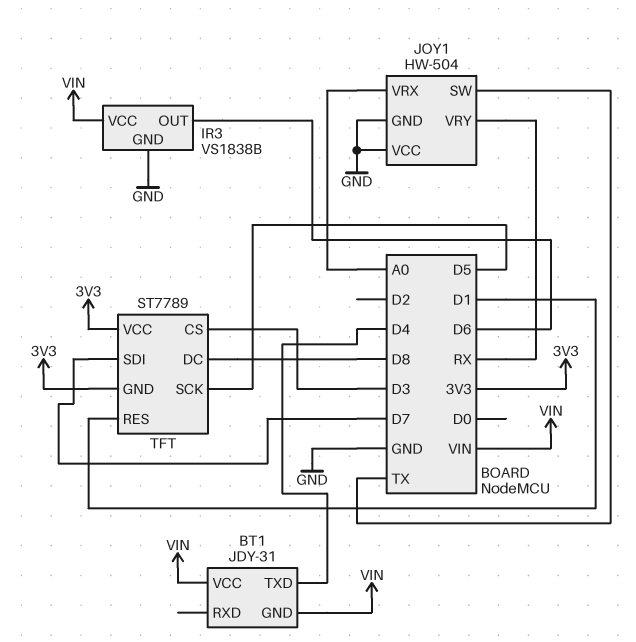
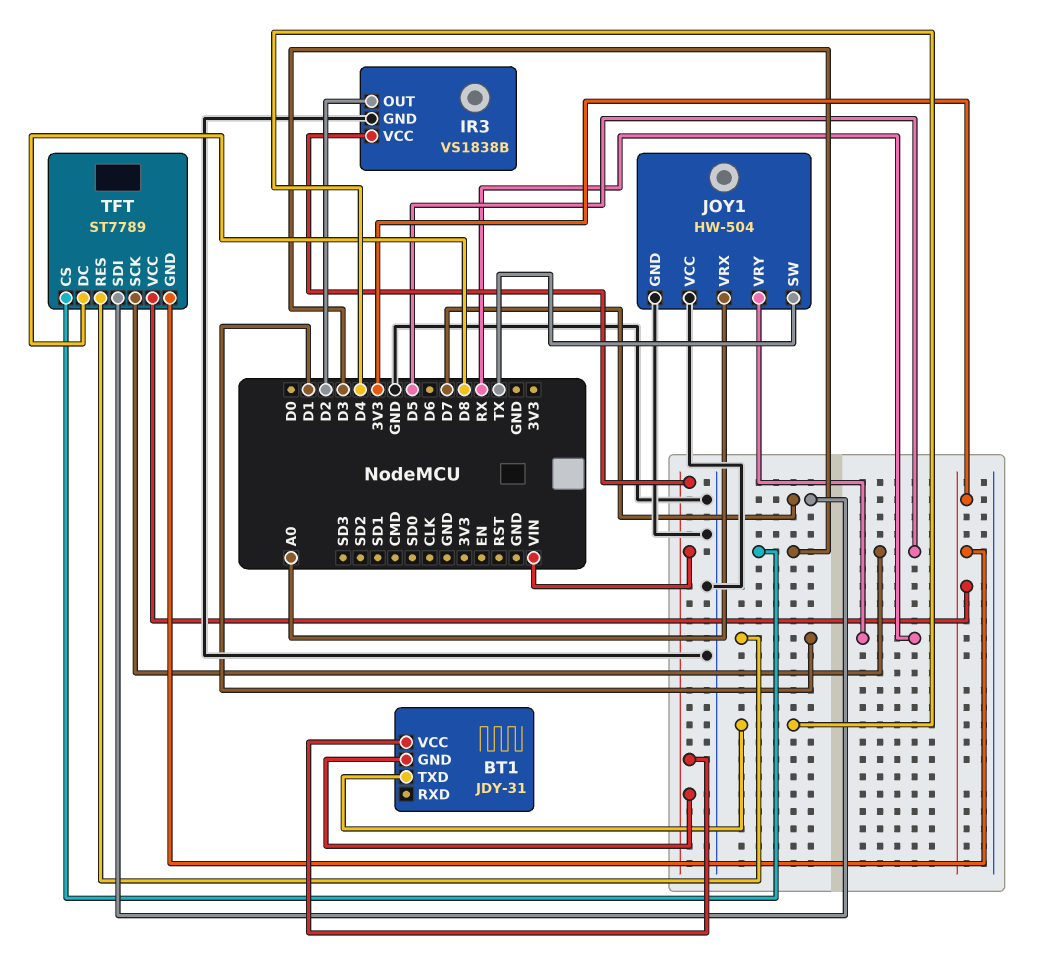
IR3 pin OUT: D6 -> D2

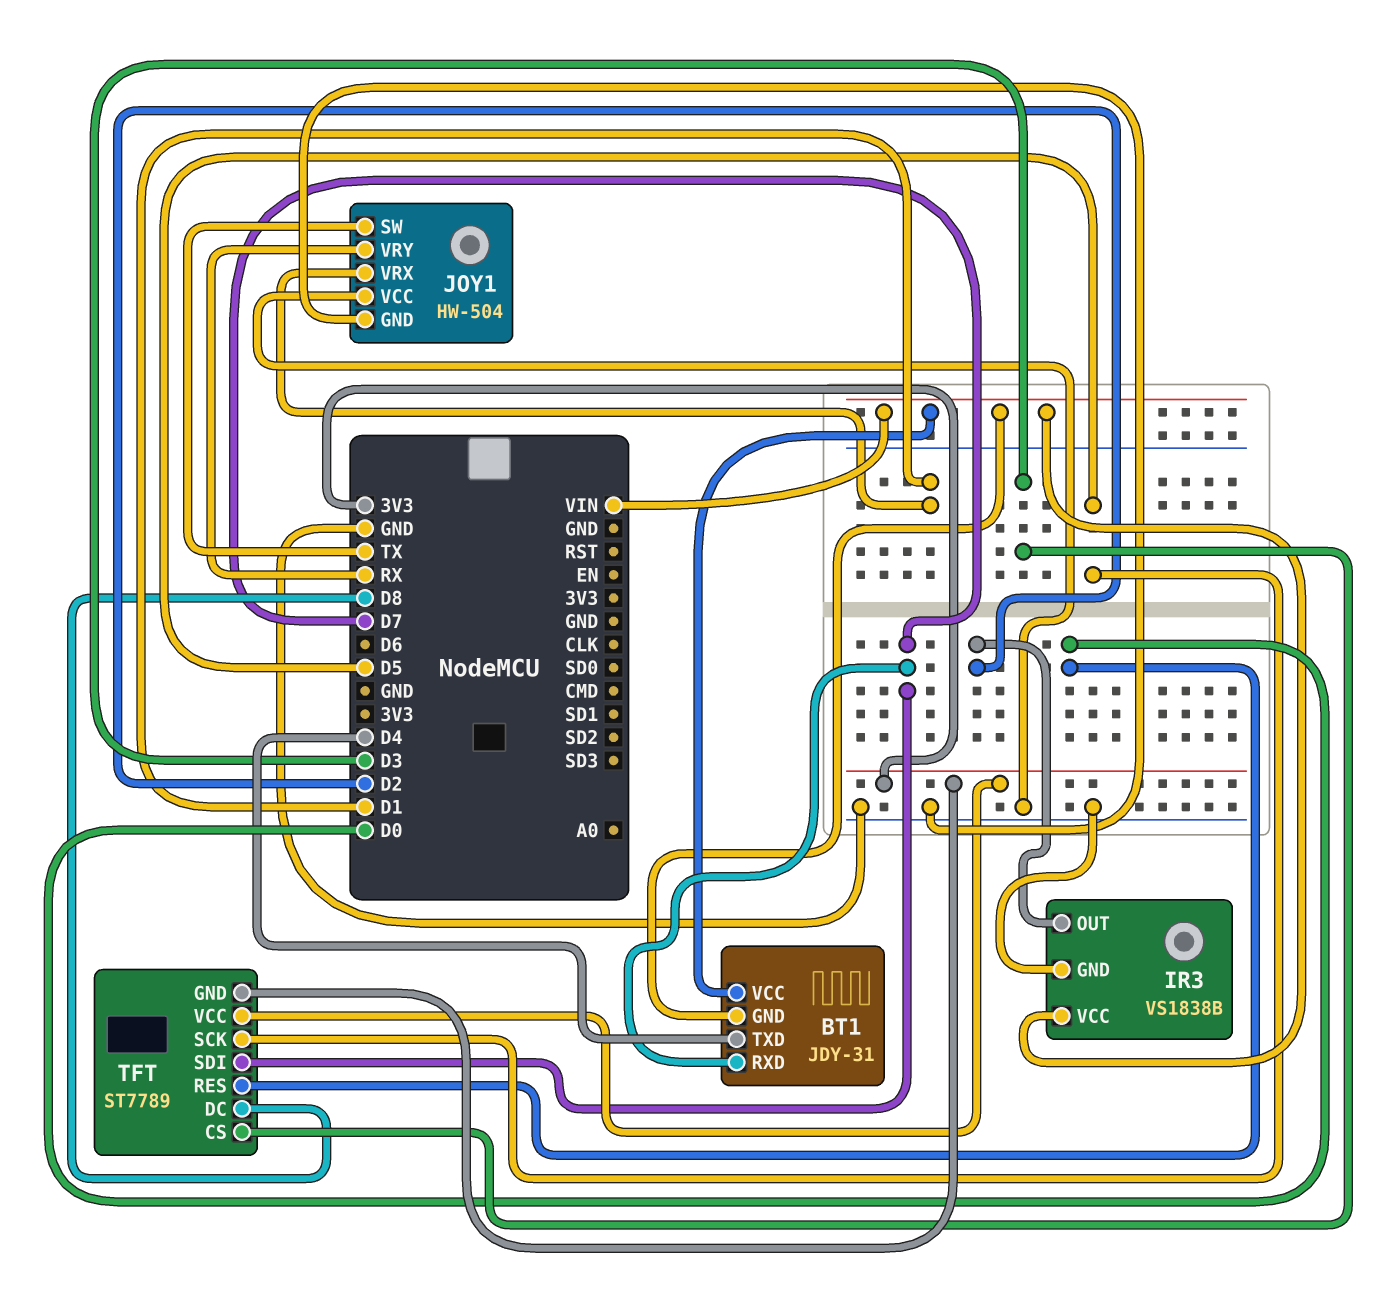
BT1 pin RXD: none -> D7
JOY1 pin VRX: A0 -> D1
TFT pin RES: D1 -> D0

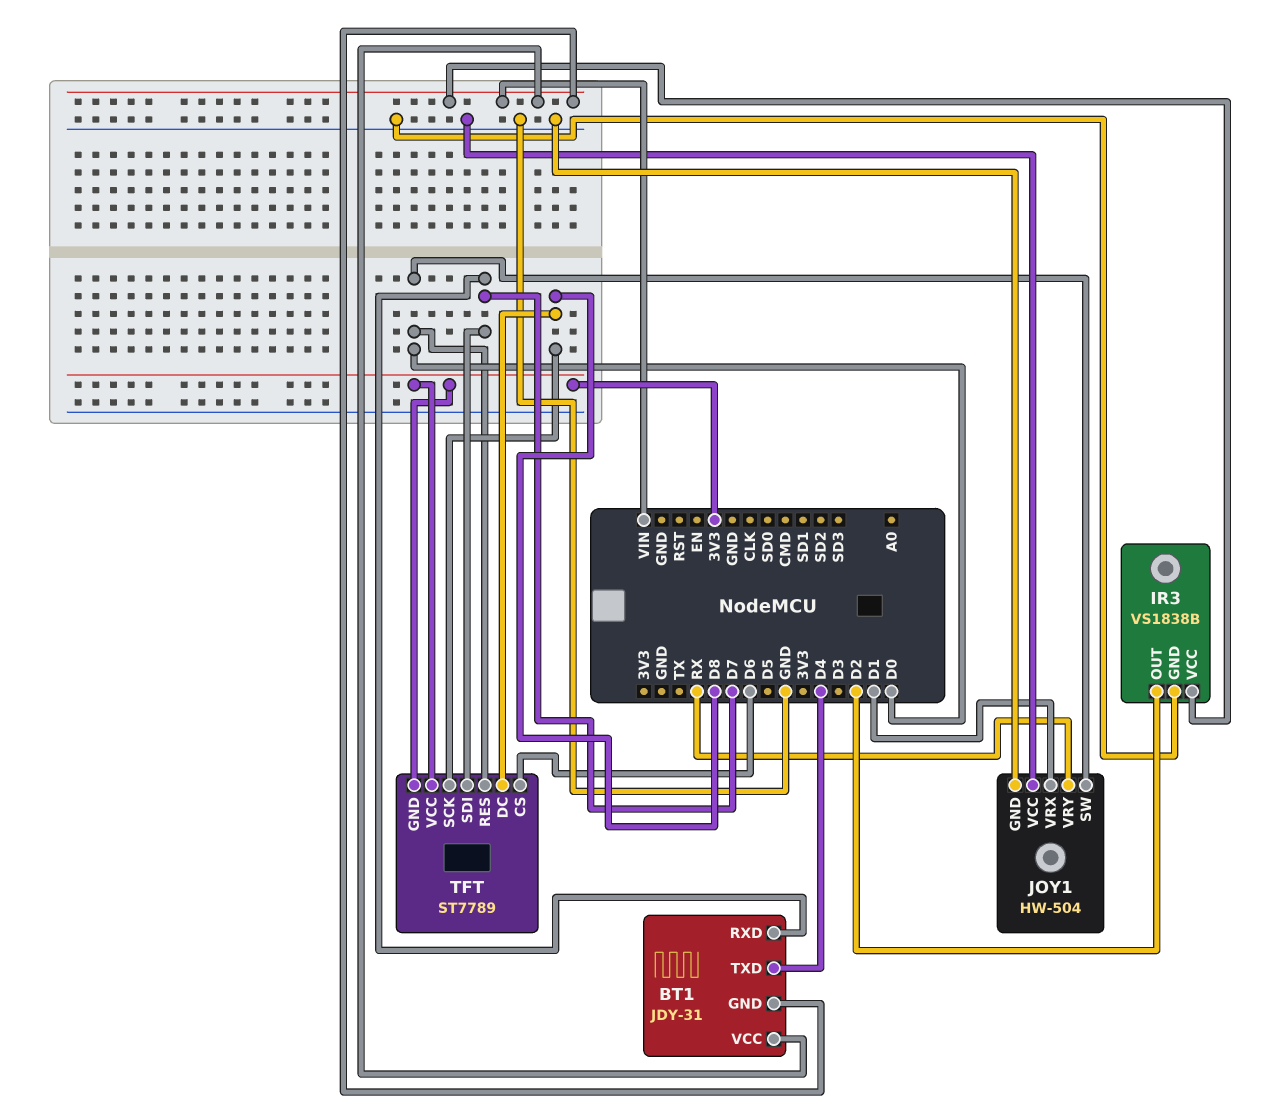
JOY1 pin SW: TX -> D0
TFT pin CS: D3 -> D6
TFT pin SCK: D5 -> D8

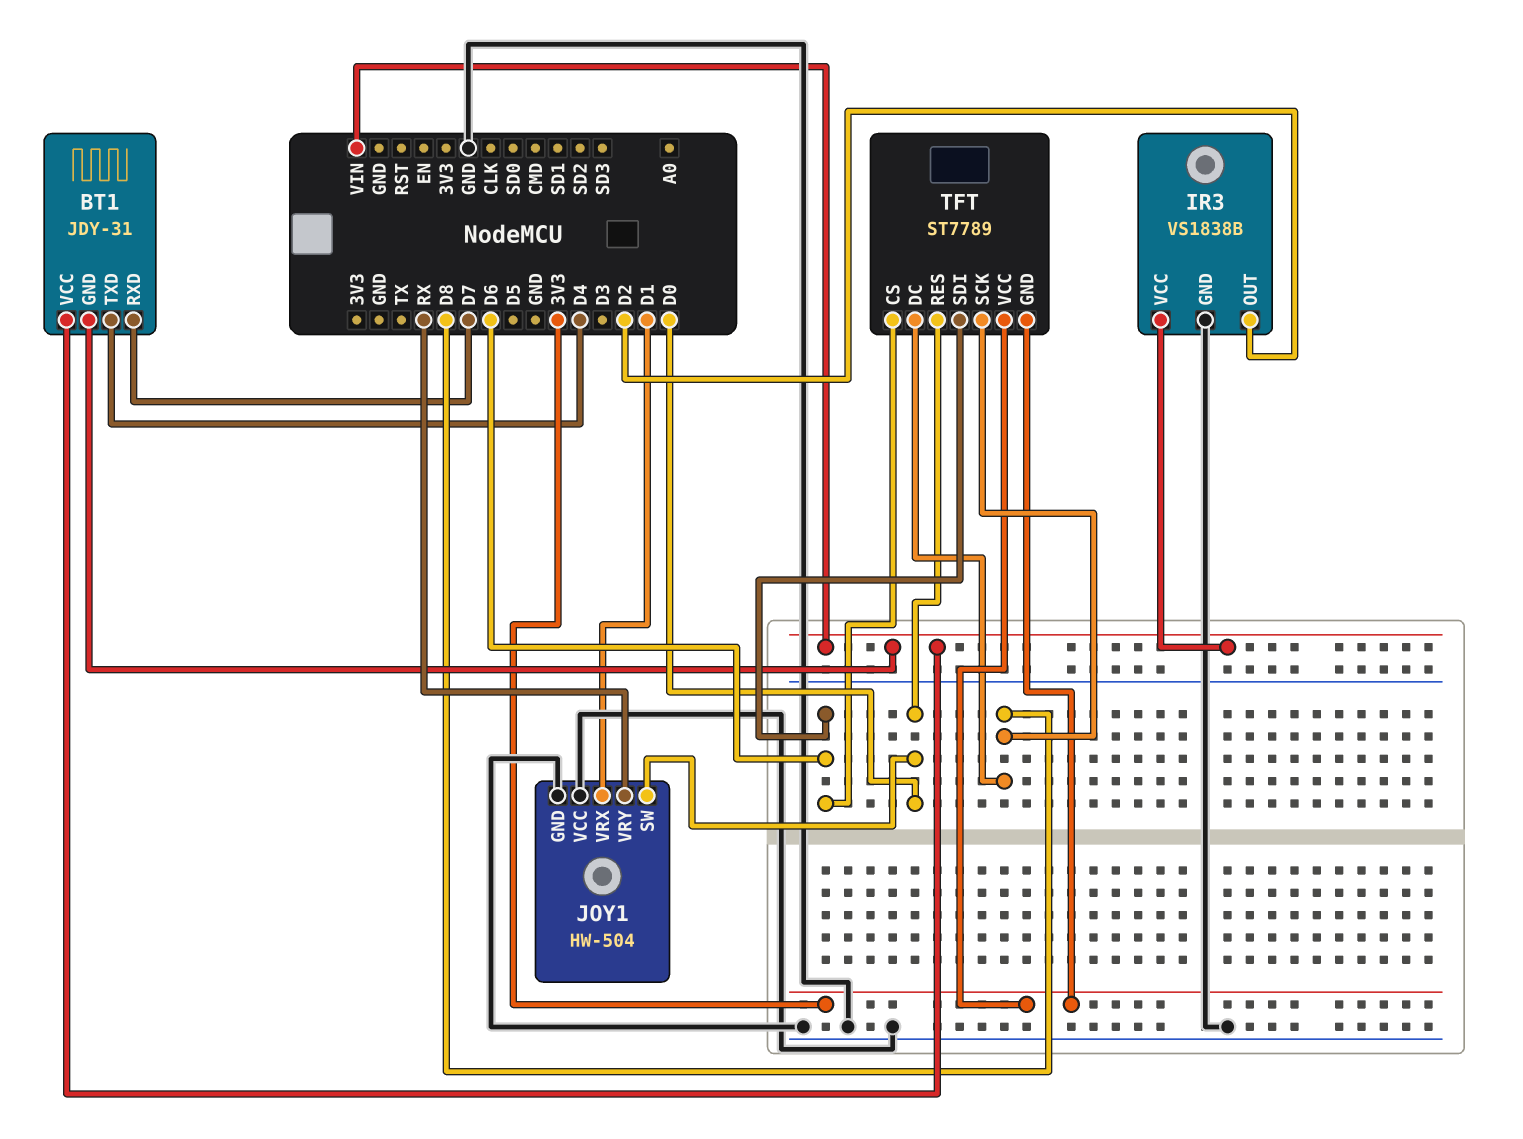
TFT pin SDI: D7 -> D6

